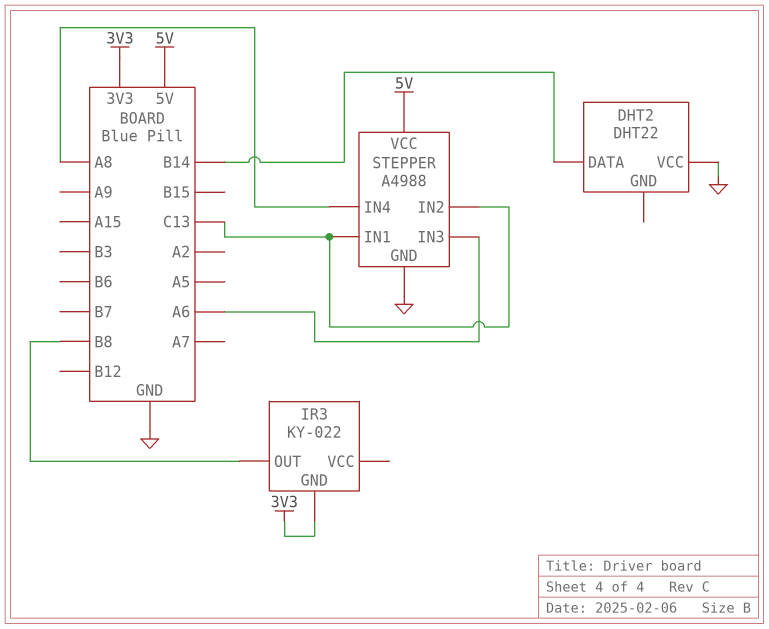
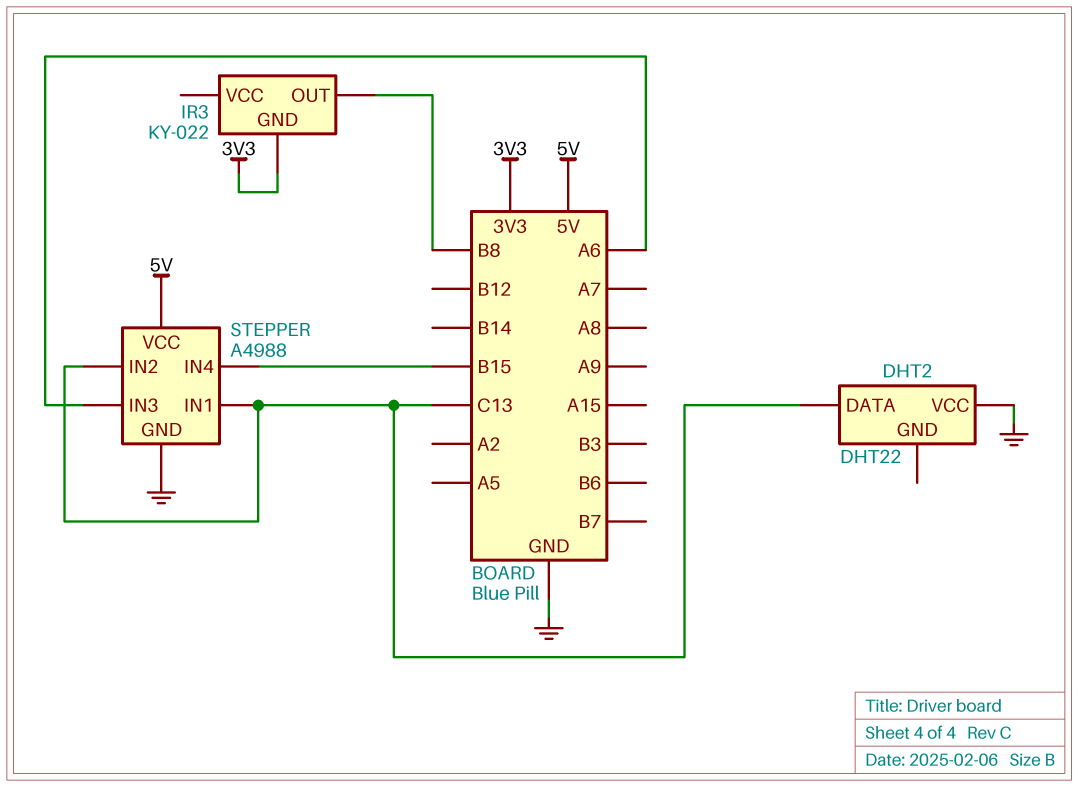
DHT2 pin DATA: B14 -> C13
STEPPER pin IN4: A8 -> B15

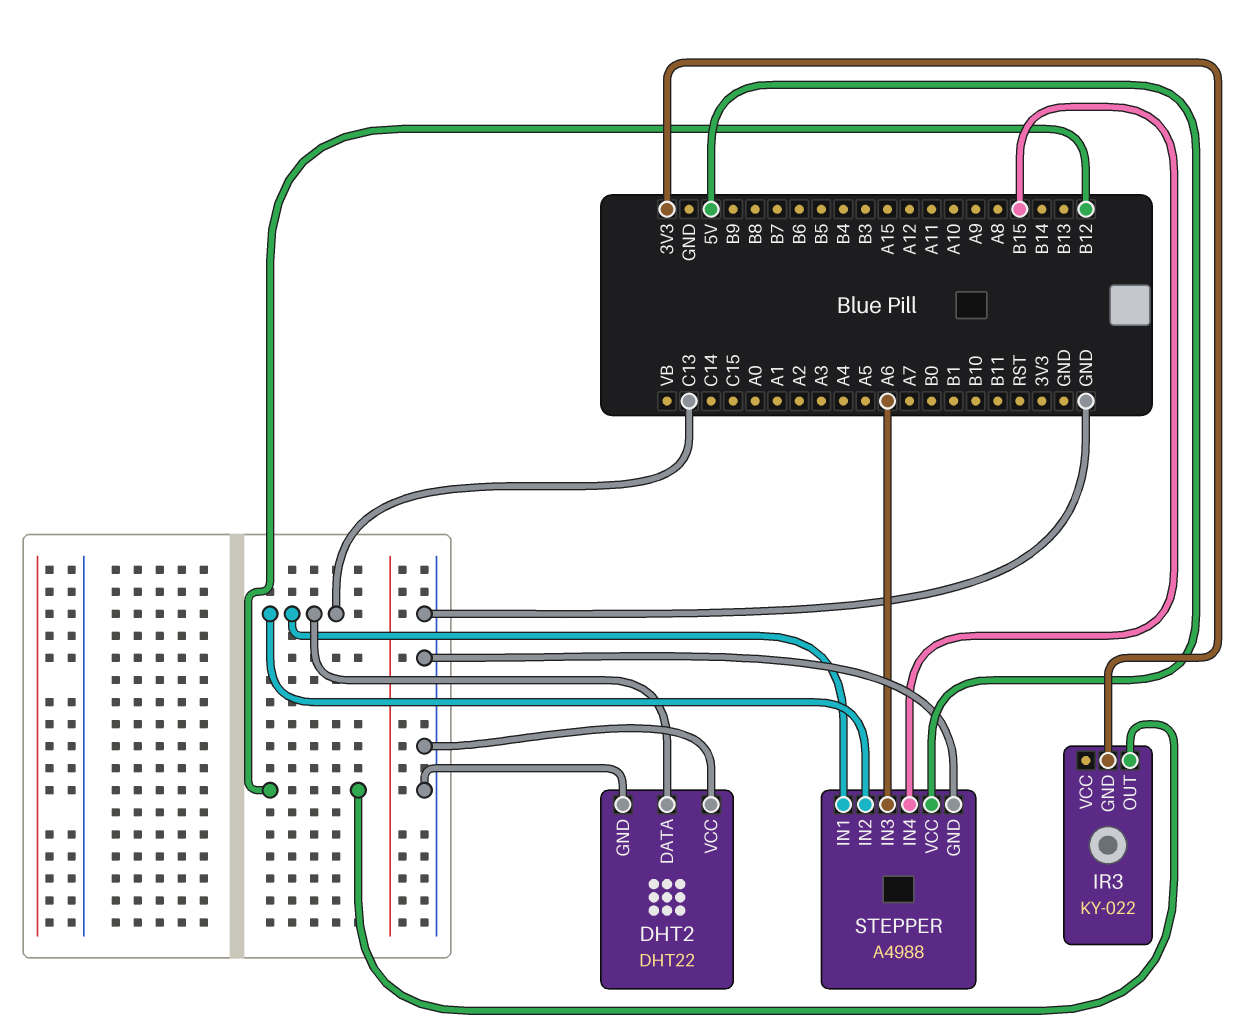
DHT2 pin GND: none -> GND
IR3 pin OUT: B8 -> B12

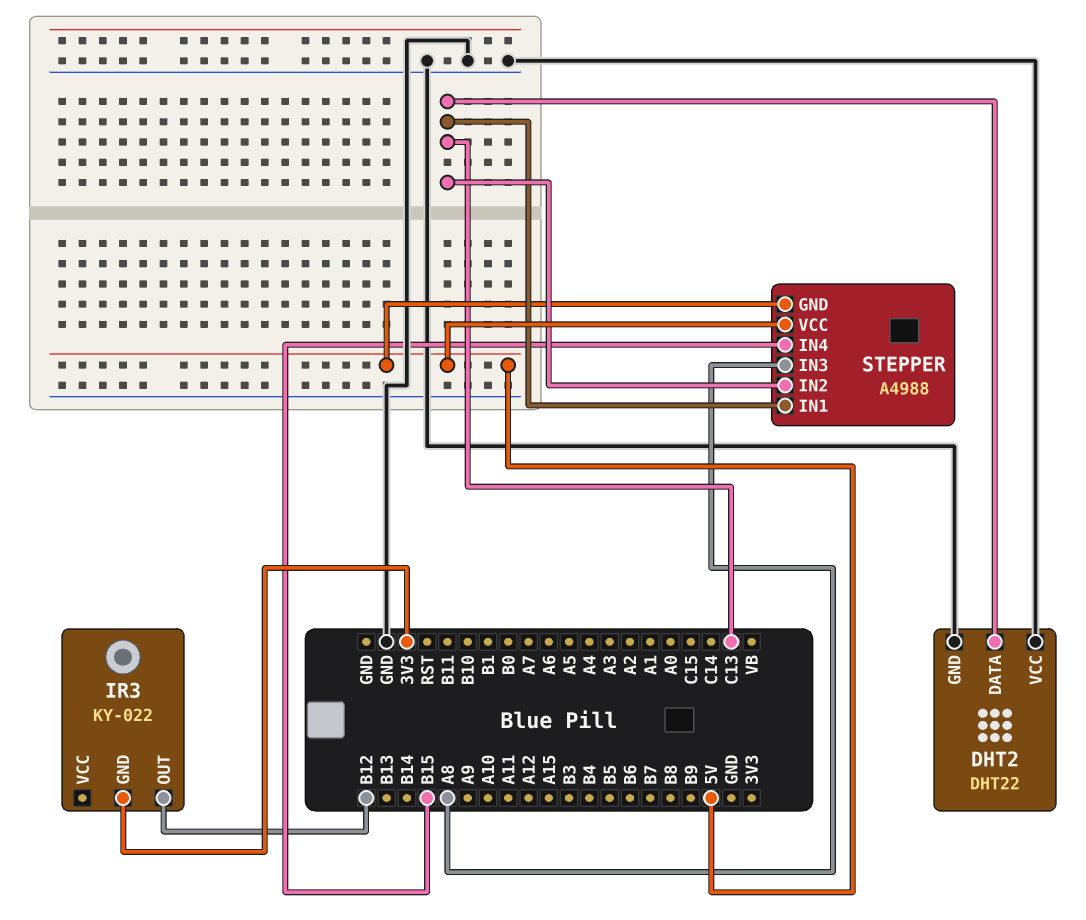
STEPPER pin GND: GND -> 5V
STEPPER pin IN3: A6 -> A8

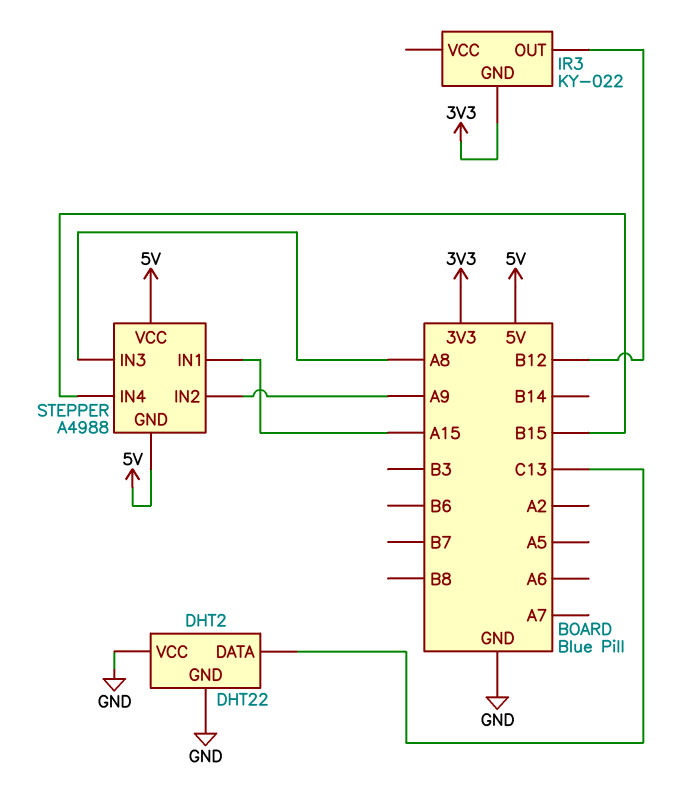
STEPPER pin IN1: C13 -> A15
STEPPER pin IN2: C13 -> A9

